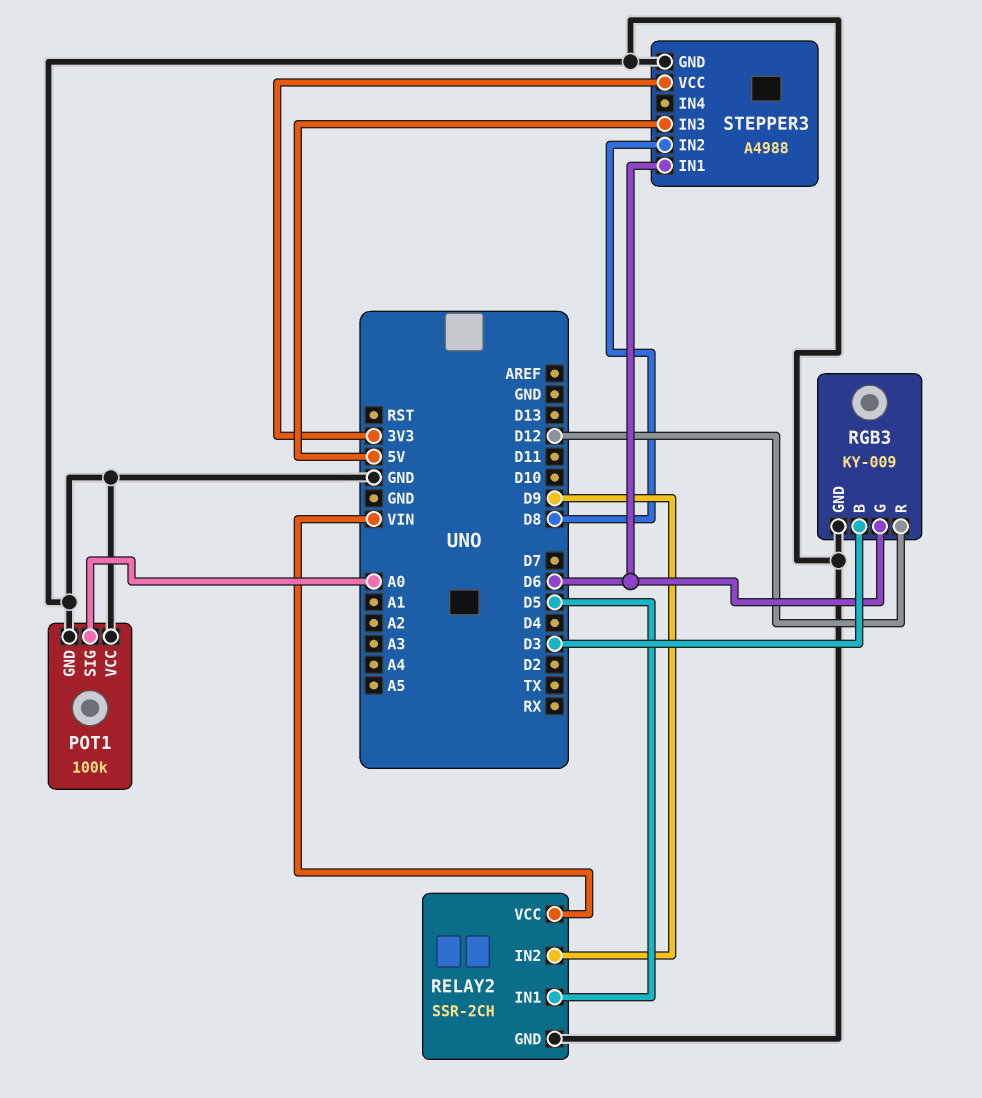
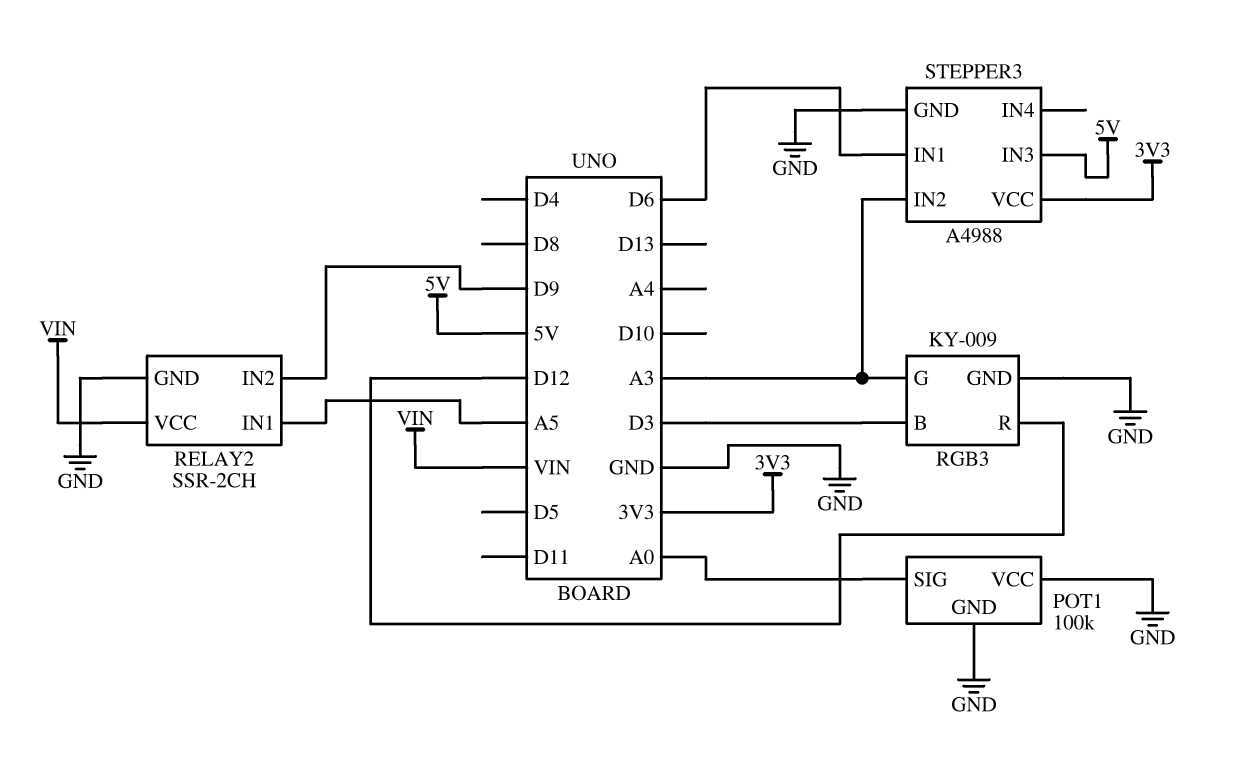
RELAY2 pin IN1: D5 -> A5
RGB3 pin G: D6 -> A3
STEPPER3 pin IN2: D8 -> A3

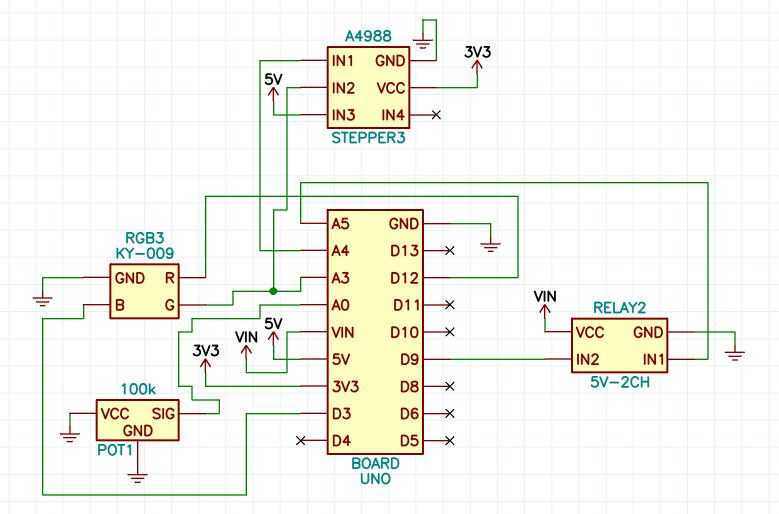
RELAY2: SSR-2CH -> 5V-2CH
STEPPER3 pin IN1: D6 -> A4

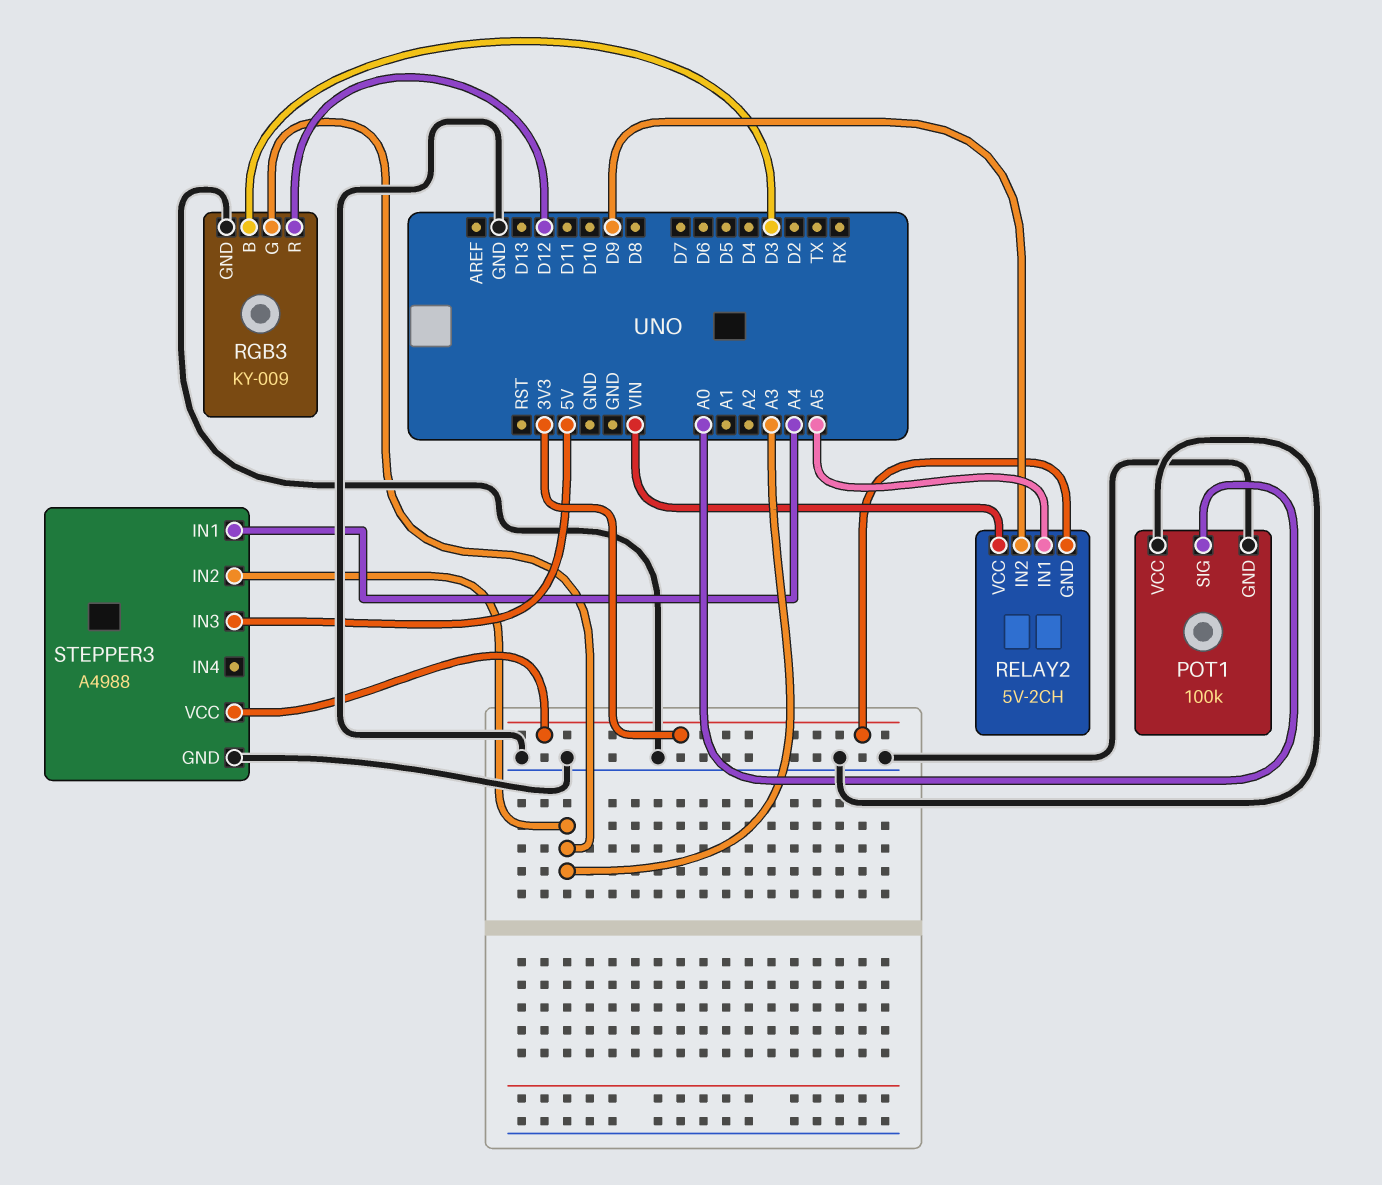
RELAY2 pin GND: GND -> 3V3

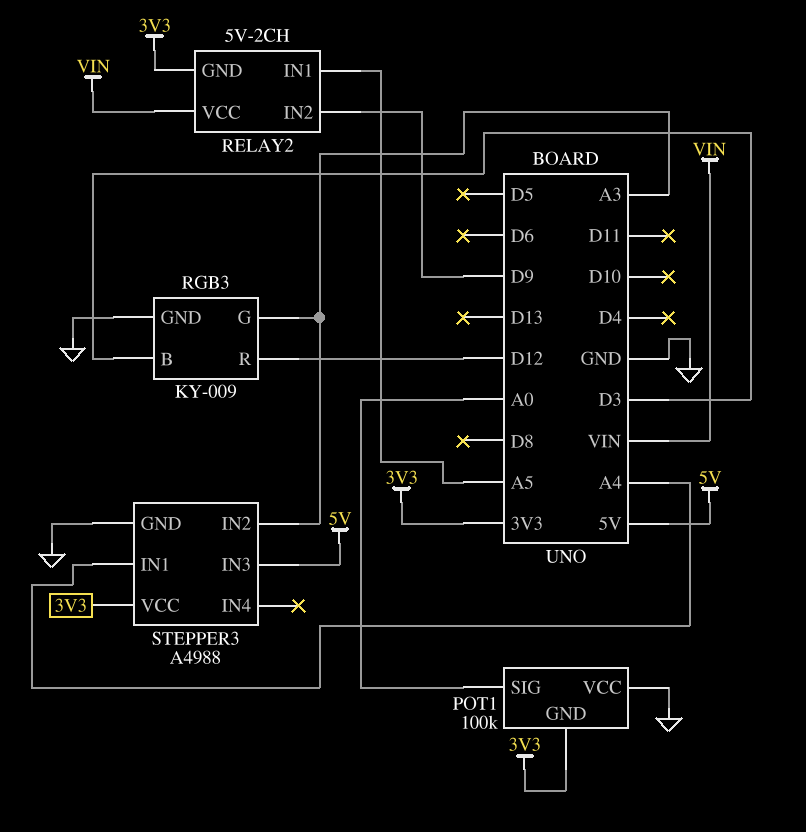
POT1 pin GND: GND -> 3V3

